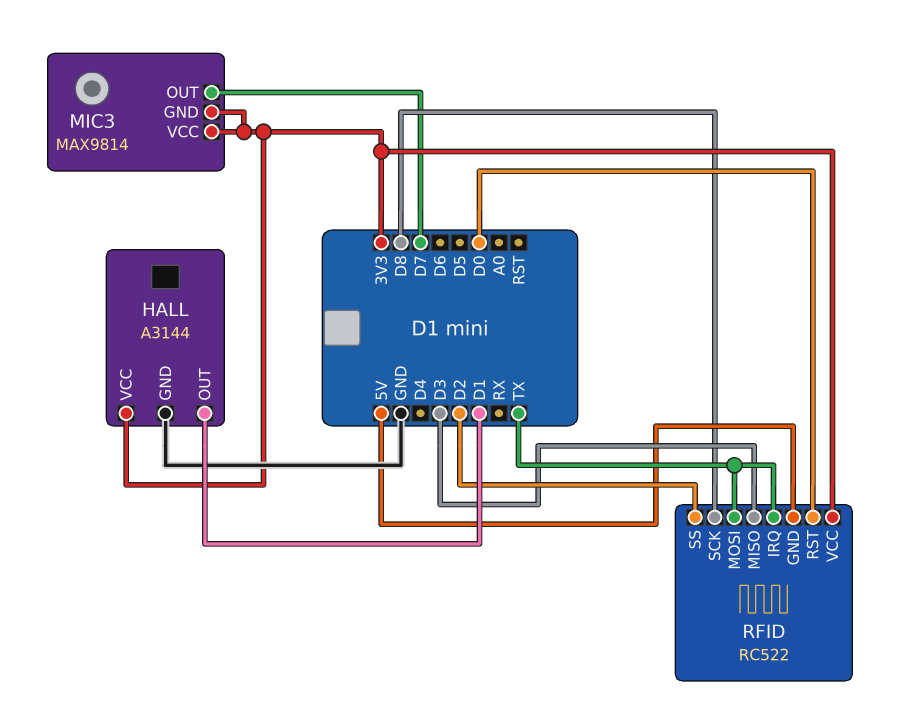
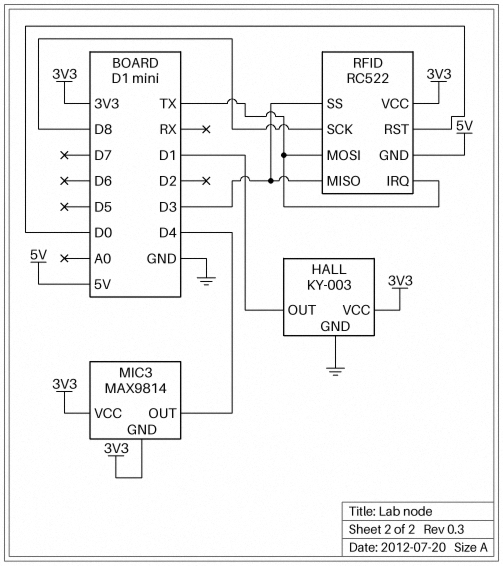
HALL: A3144 -> KY-003
MIC3 pin OUT: D7 -> D4
RFID pin SS: D2 -> D3

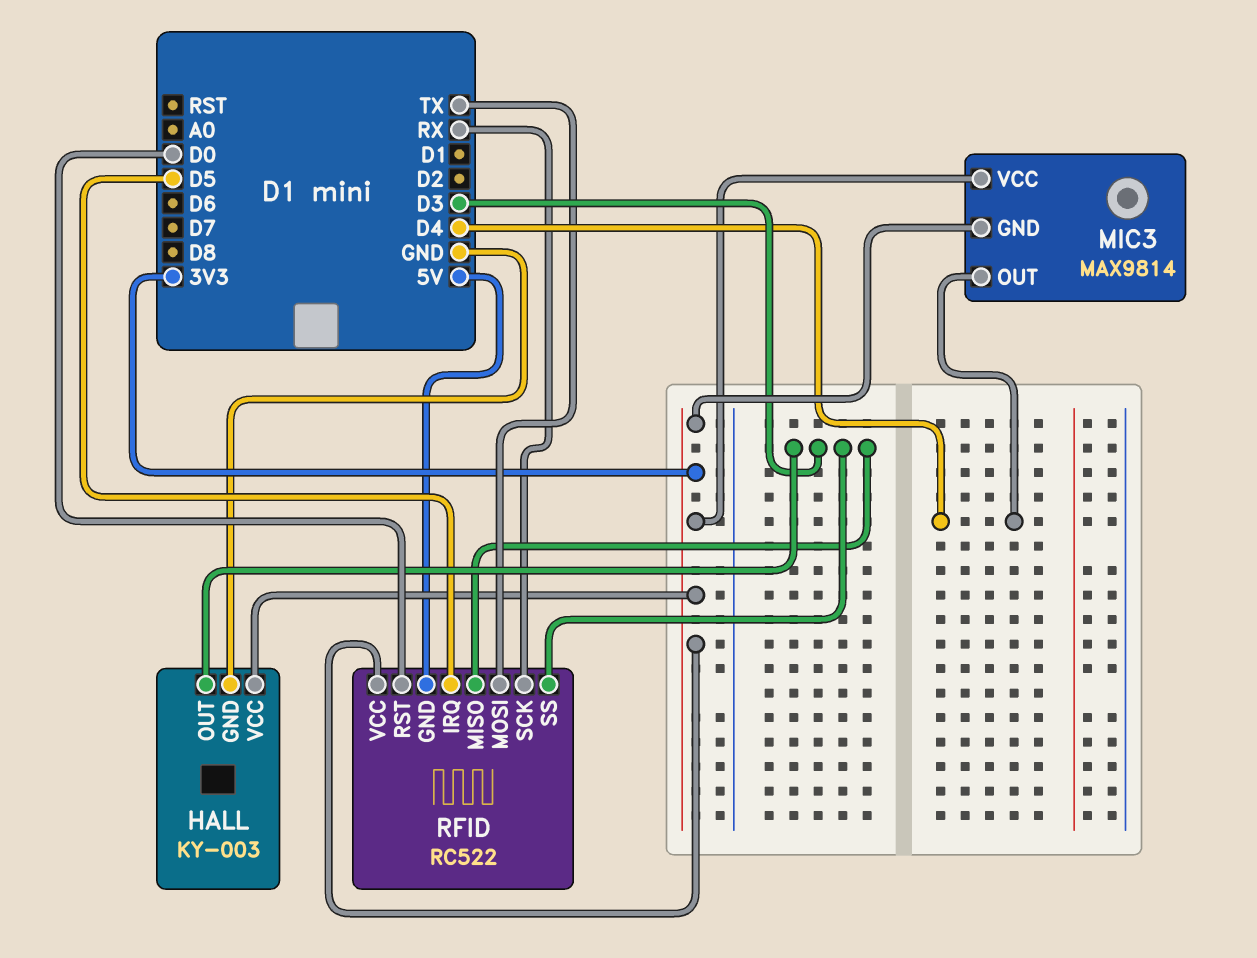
HALL pin OUT: D1 -> D3
RFID pin IRQ: TX -> D5
RFID pin SCK: D8 -> RX

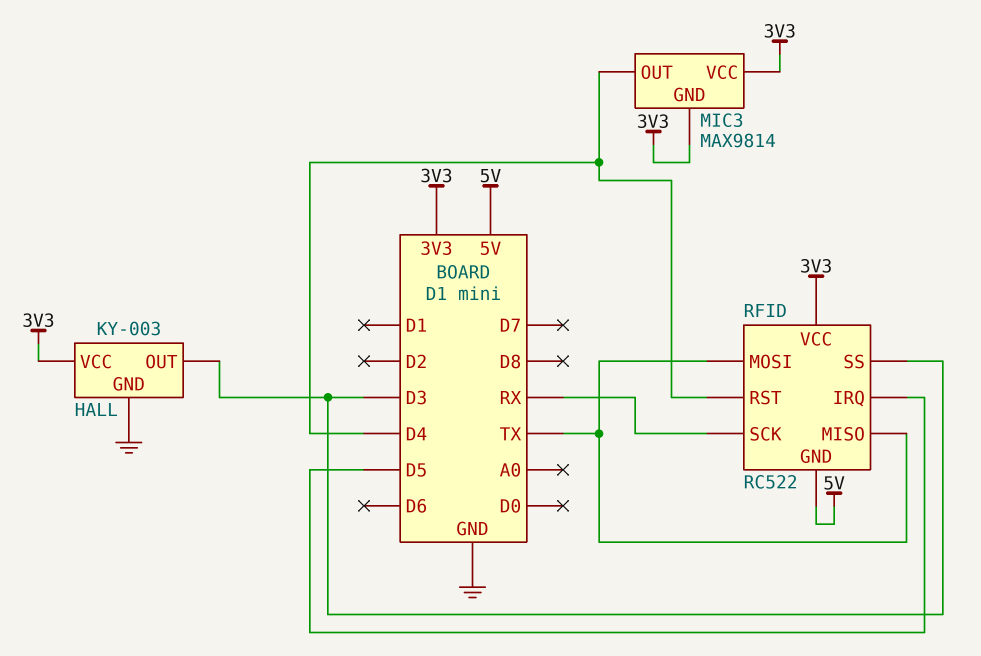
RFID pin MISO: D3 -> TX
RFID pin RST: D0 -> D4

